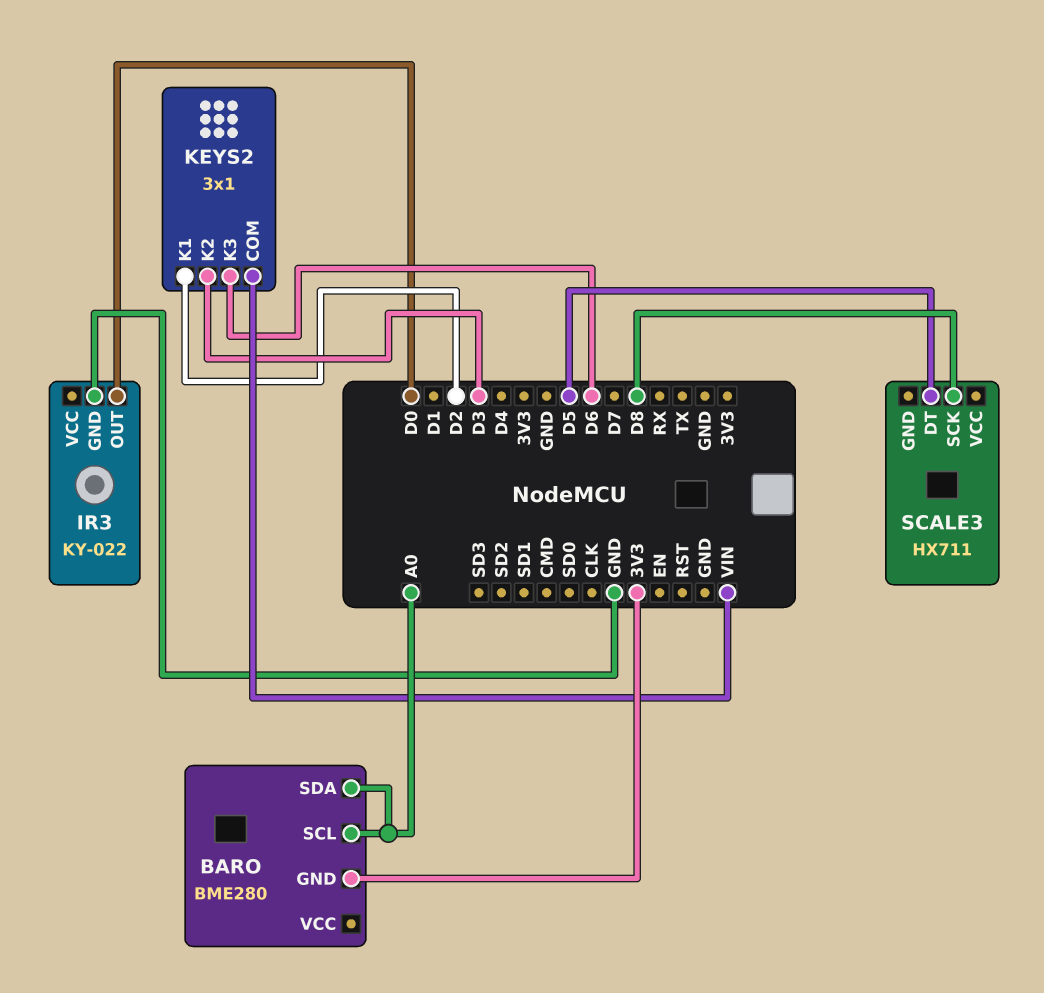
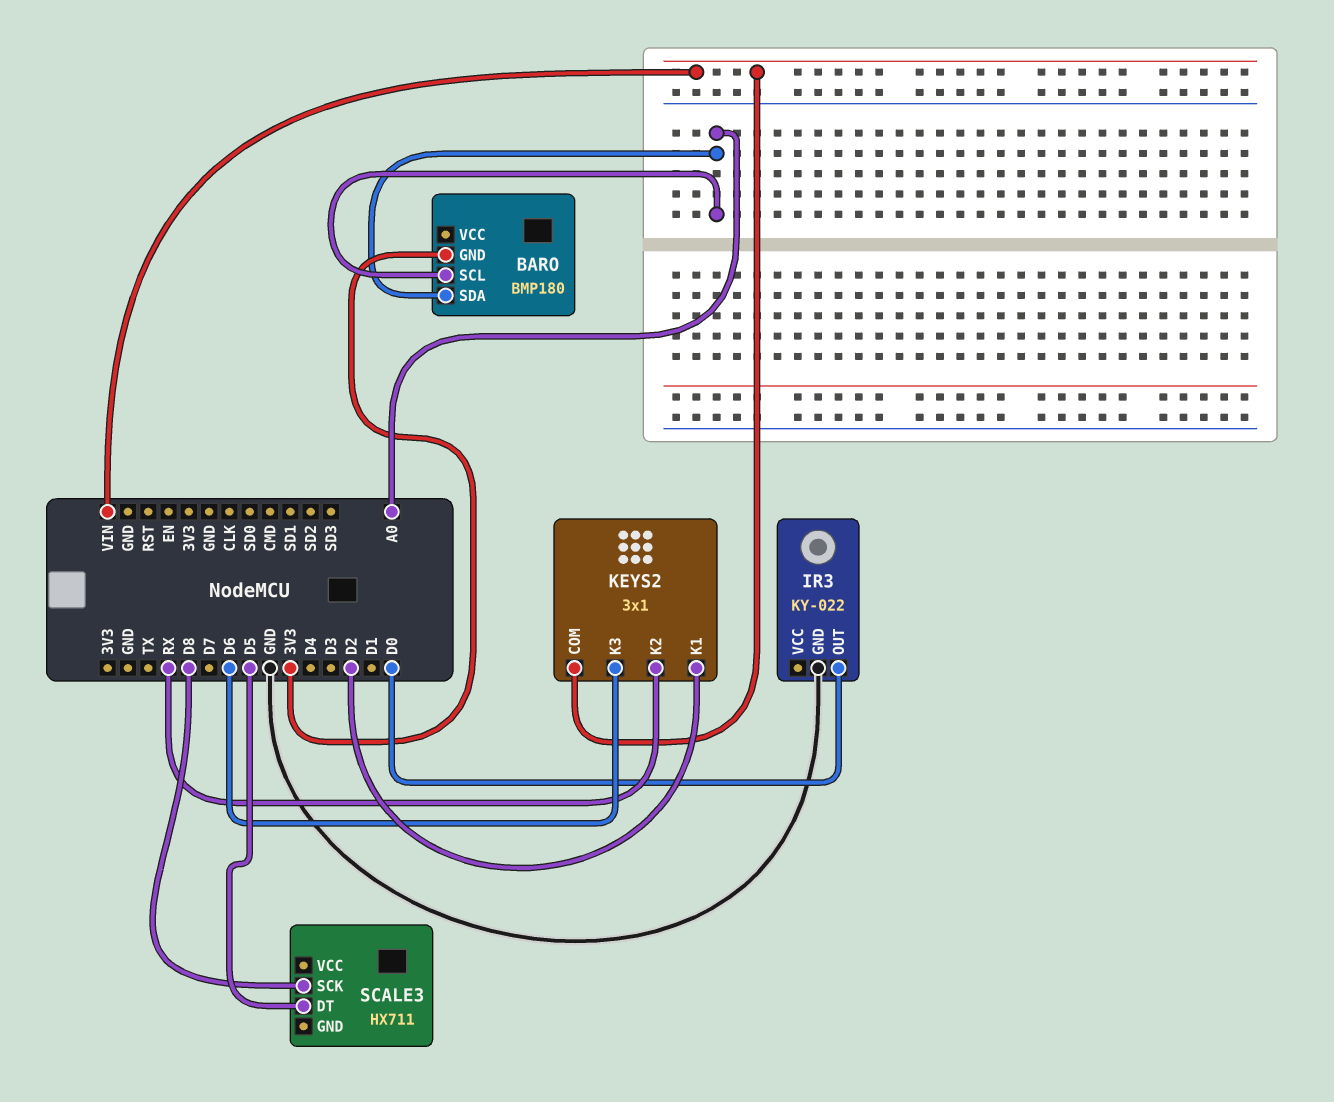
BARO: BME280 -> BMP180
KEYS2 pin K2: D3 -> RX

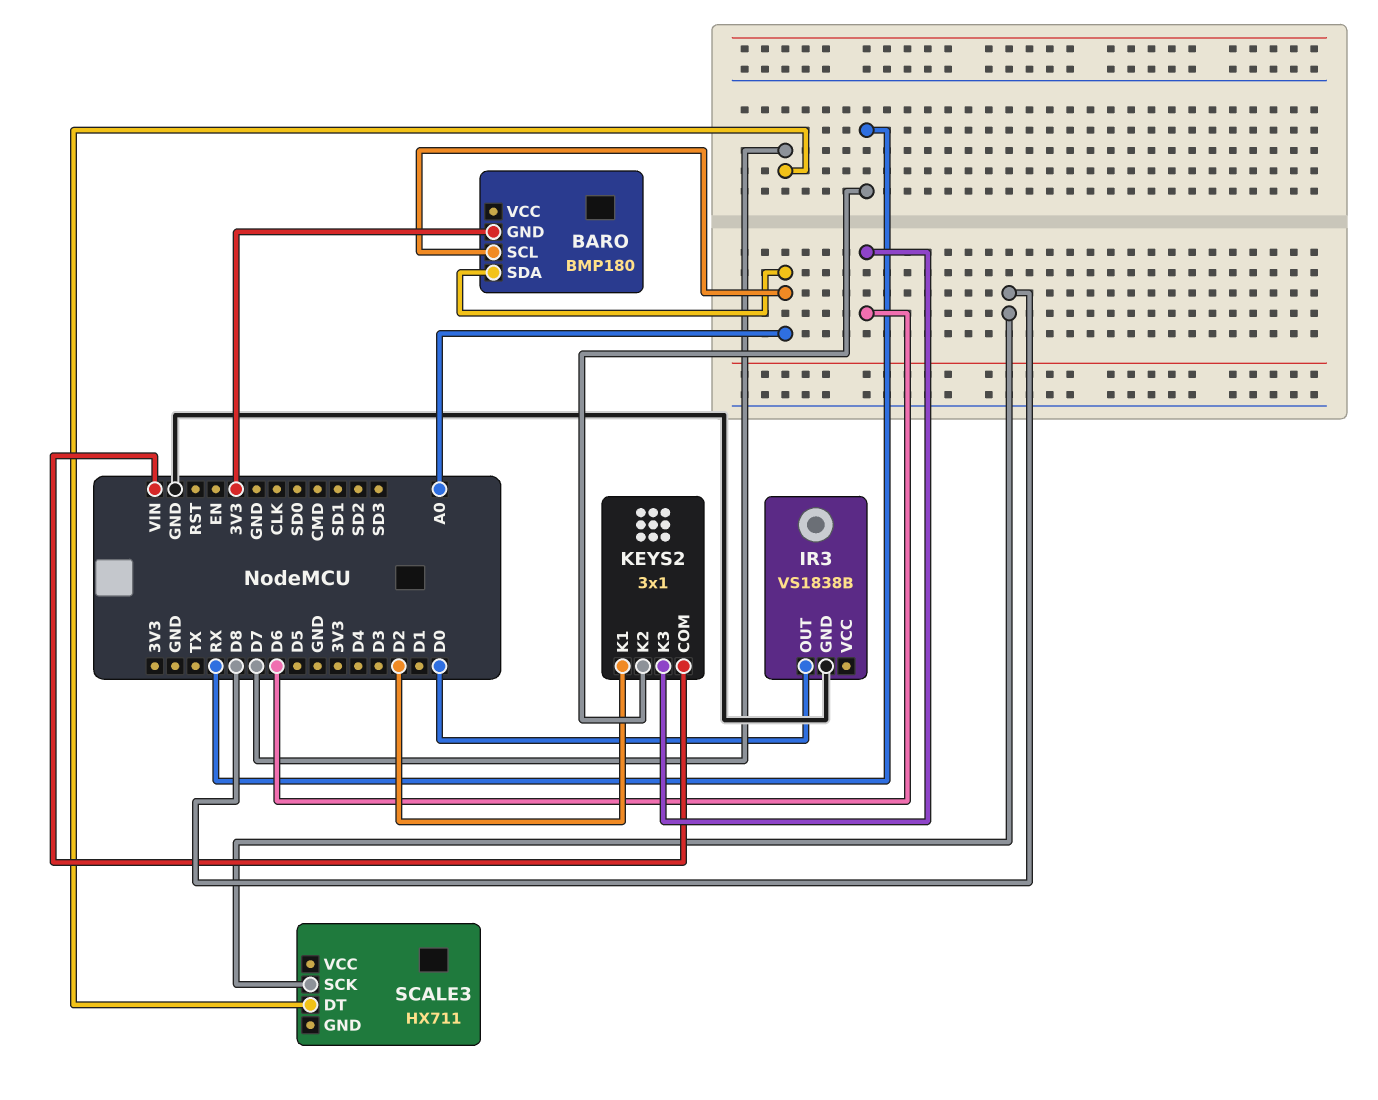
IR3: KY-022 -> VS1838B
SCALE3 pin DT: D5 -> D7

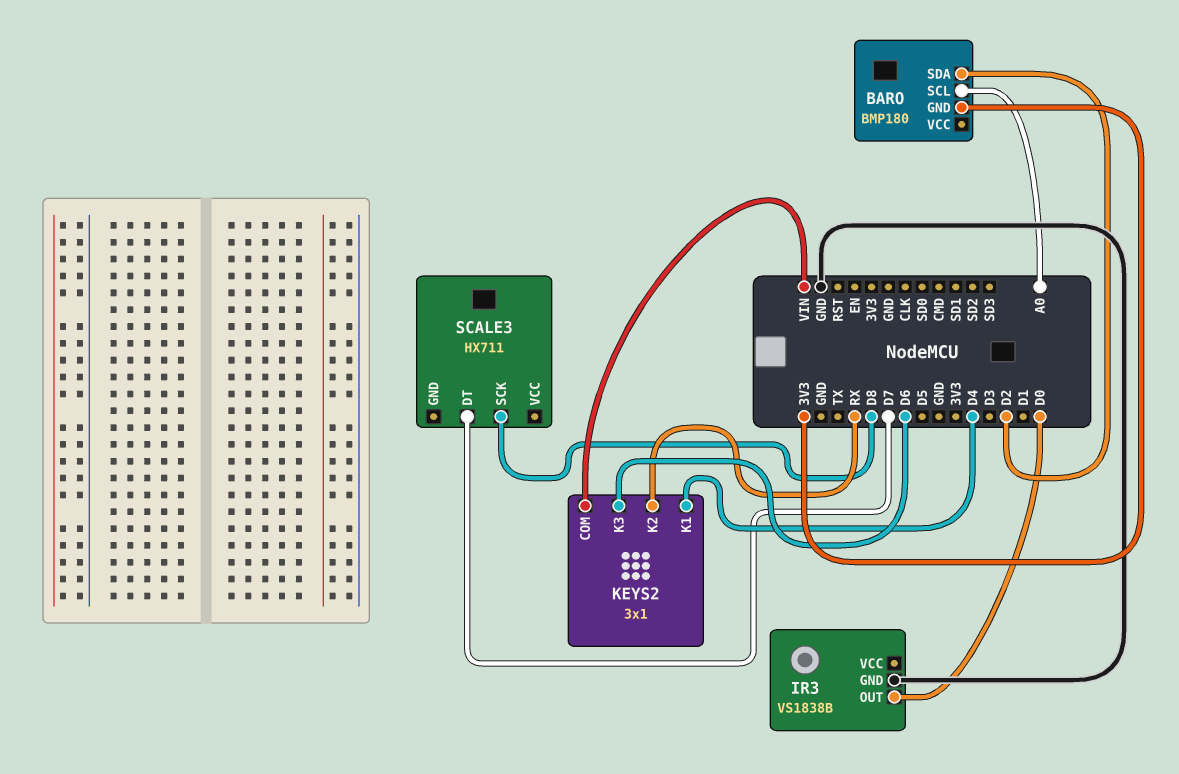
BARO pin SDA: A0 -> D2
KEYS2 pin K1: D2 -> D4

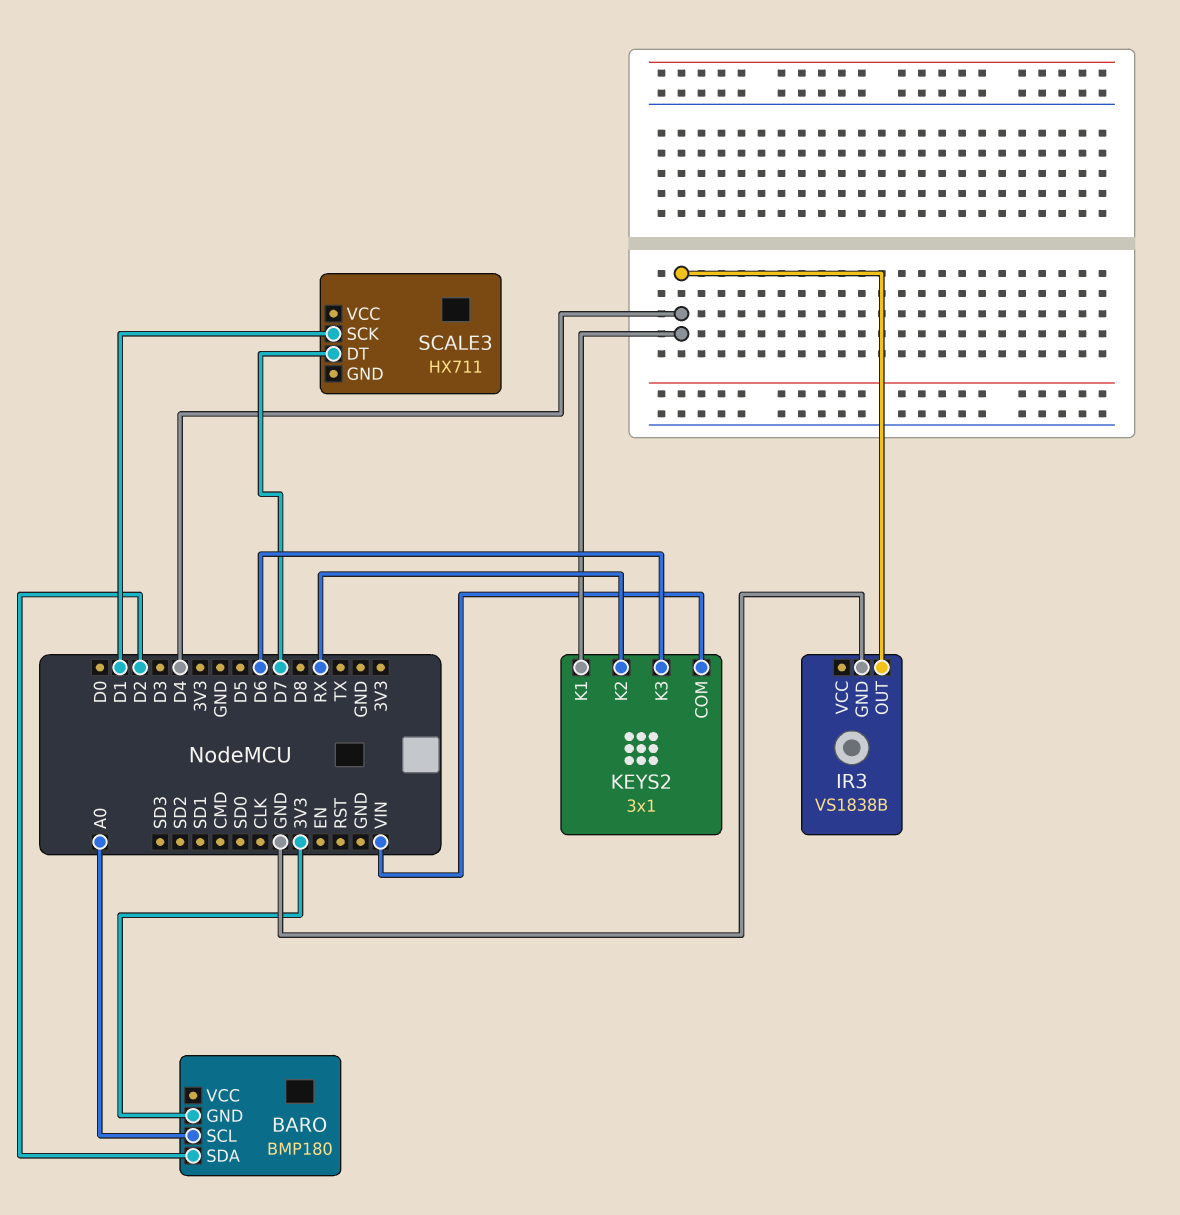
IR3 pin OUT: D0 -> D4
SCALE3 pin SCK: D8 -> D1

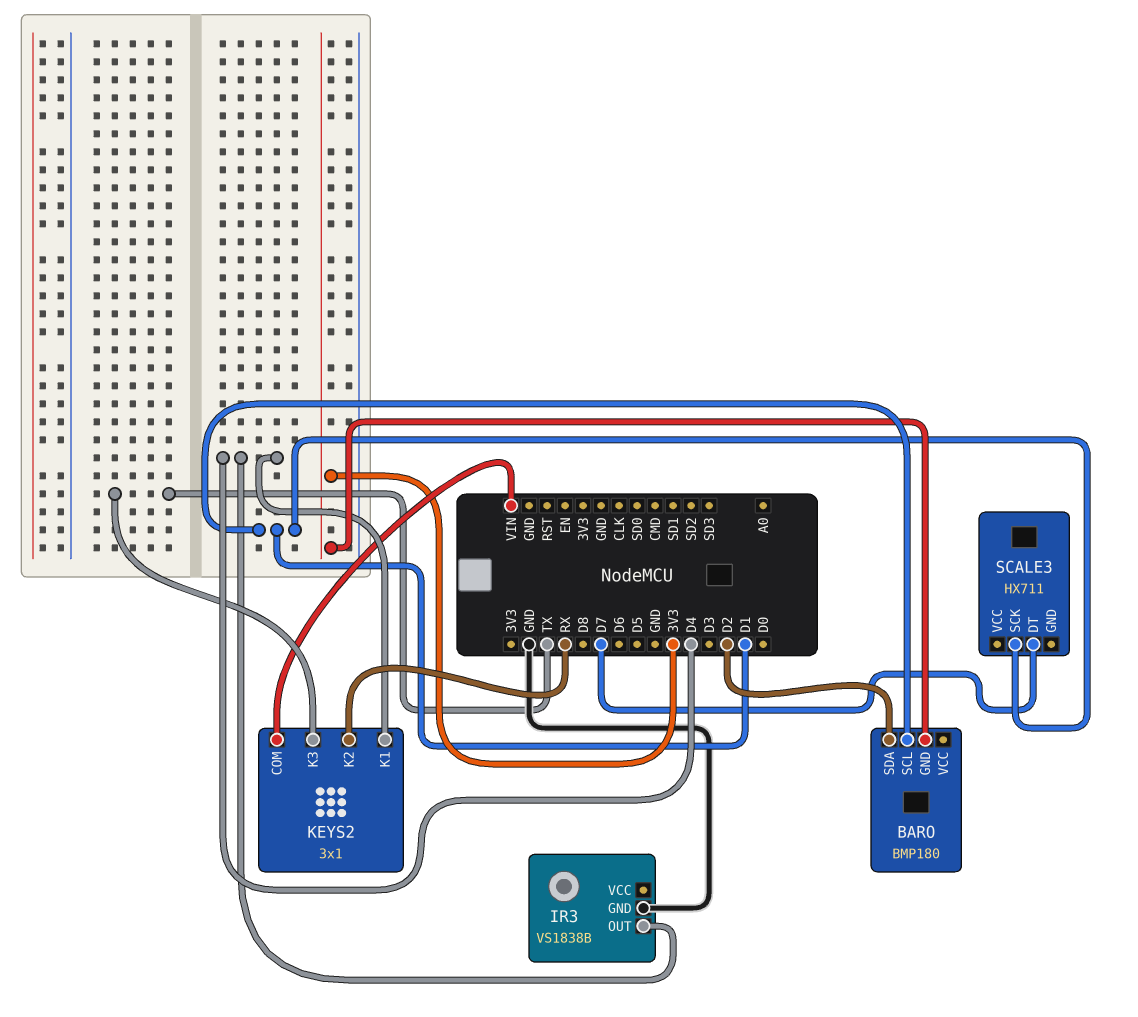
BARO pin SCL: A0 -> D1
KEYS2 pin K3: D6 -> TX

